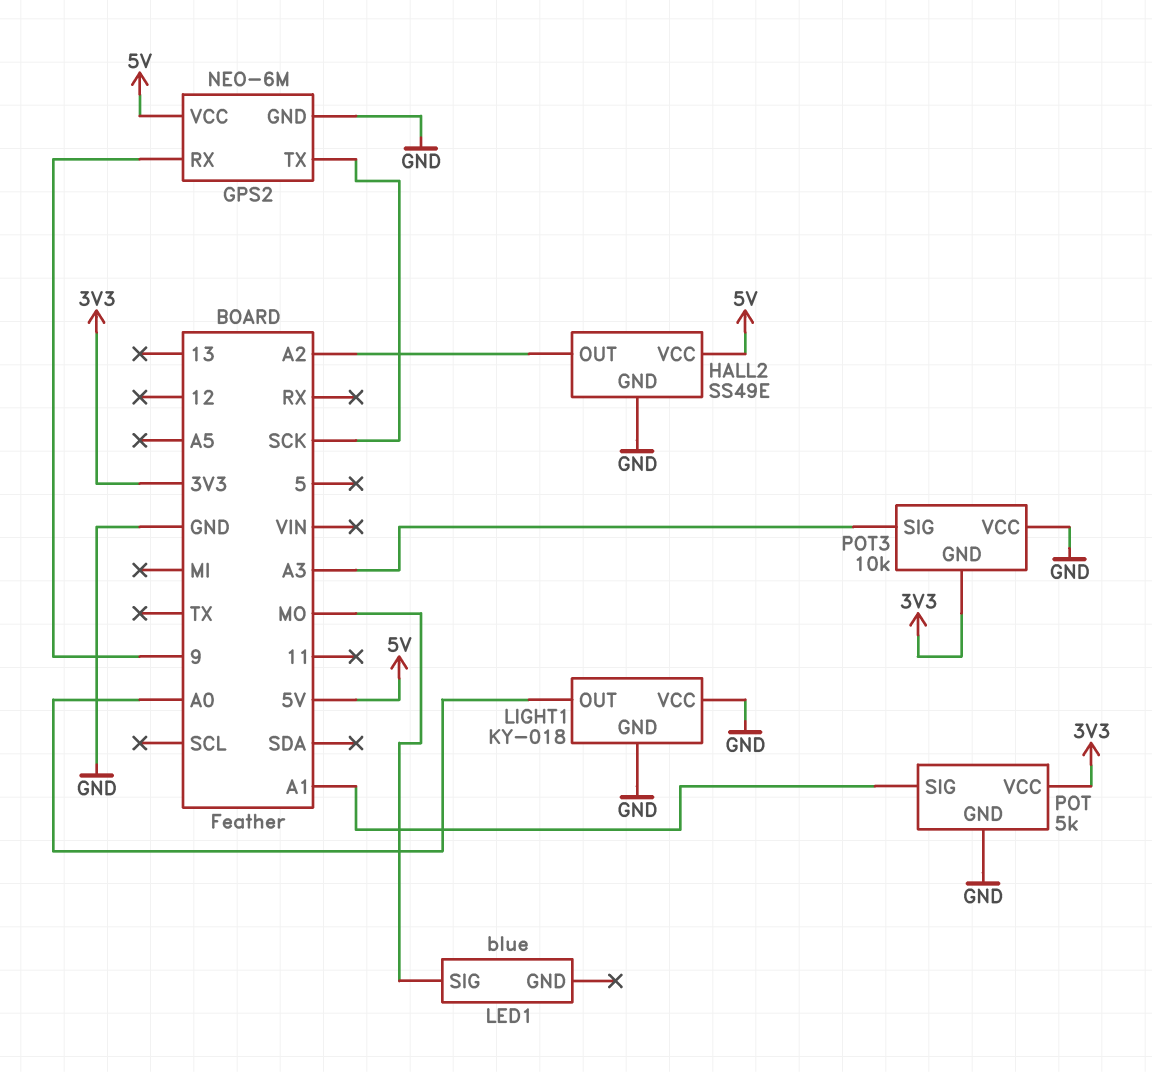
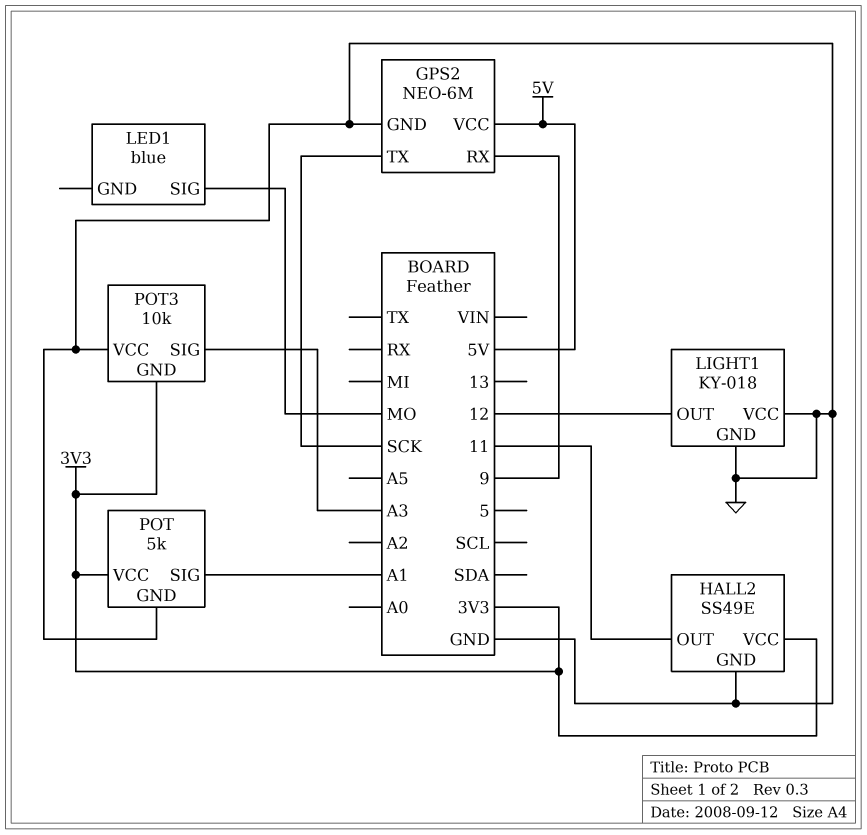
HALL2 pin OUT: A2 -> 11
HALL2 pin VCC: 5V -> 3V3
LIGHT1 pin OUT: A0 -> 12

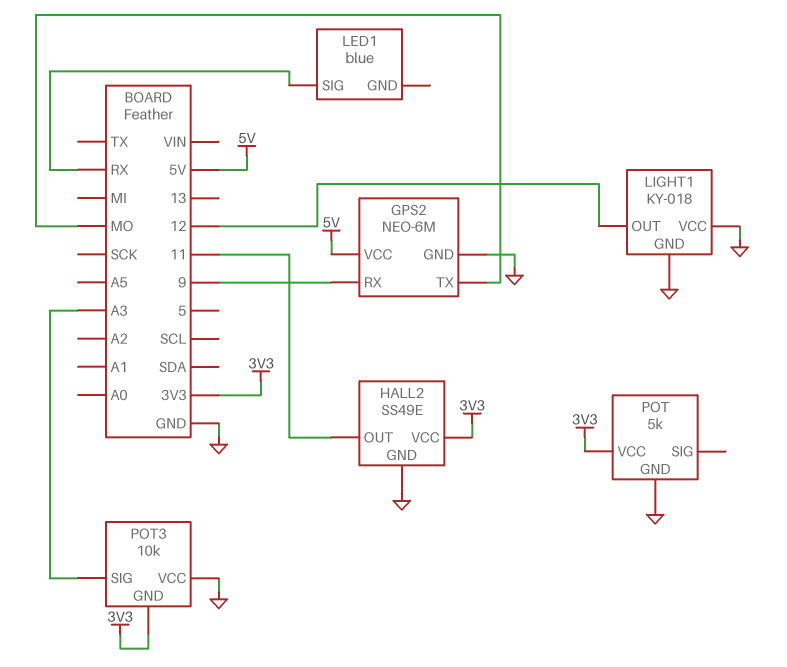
GPS2 pin TX: SCK -> MO
LED1 pin SIG: MO -> RX
POT pin SIG: A1 -> none

